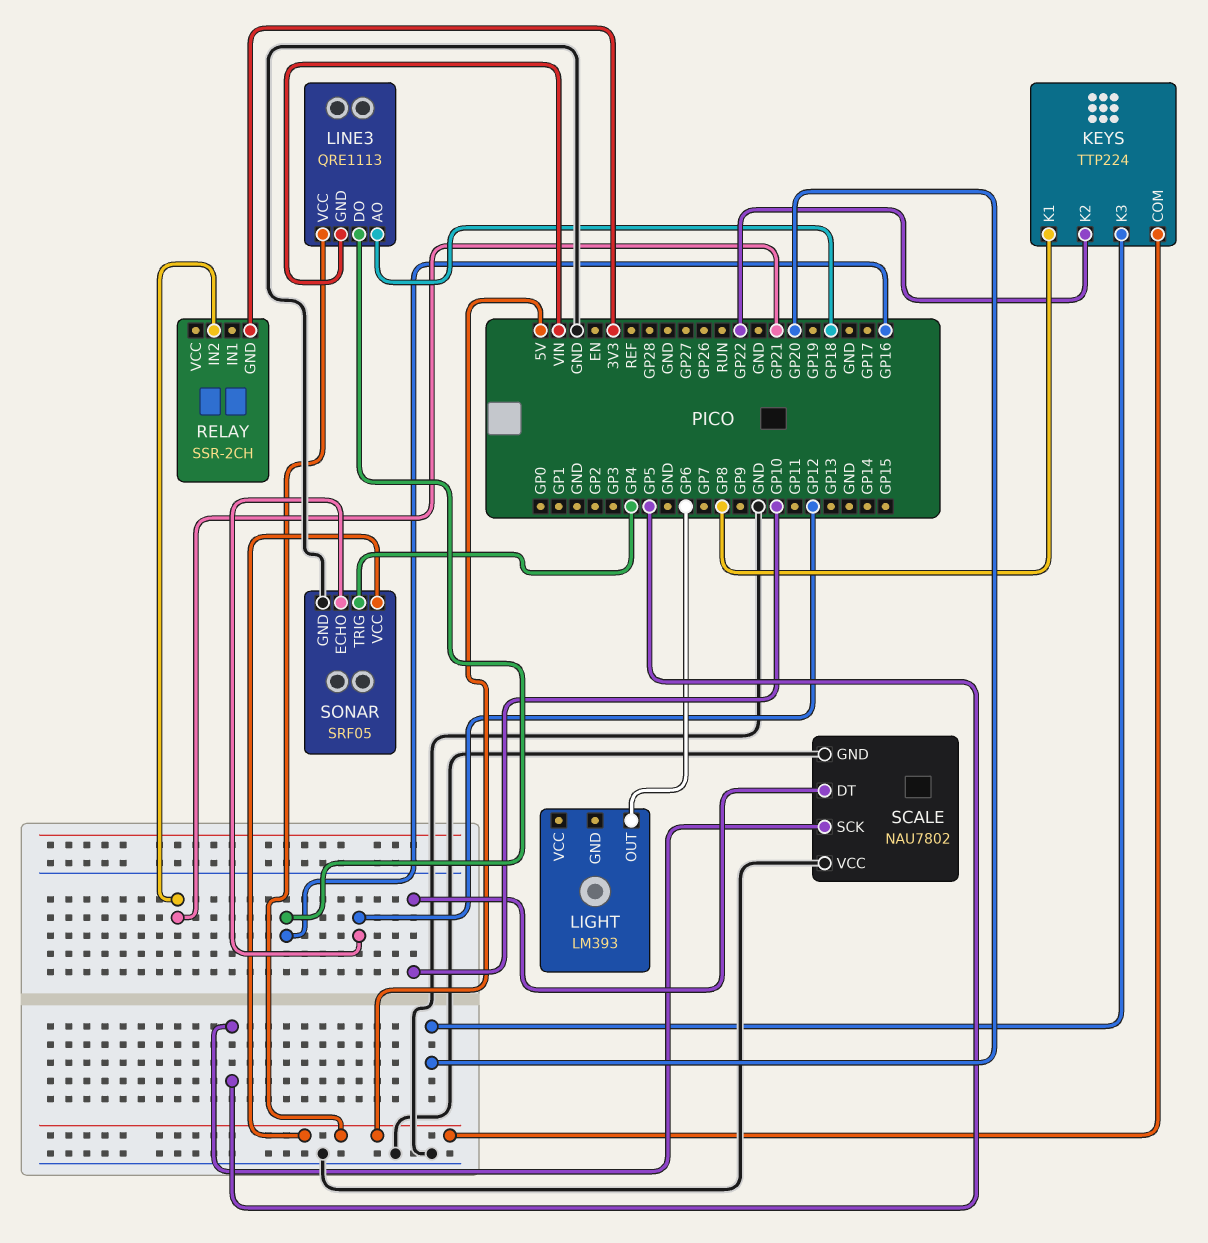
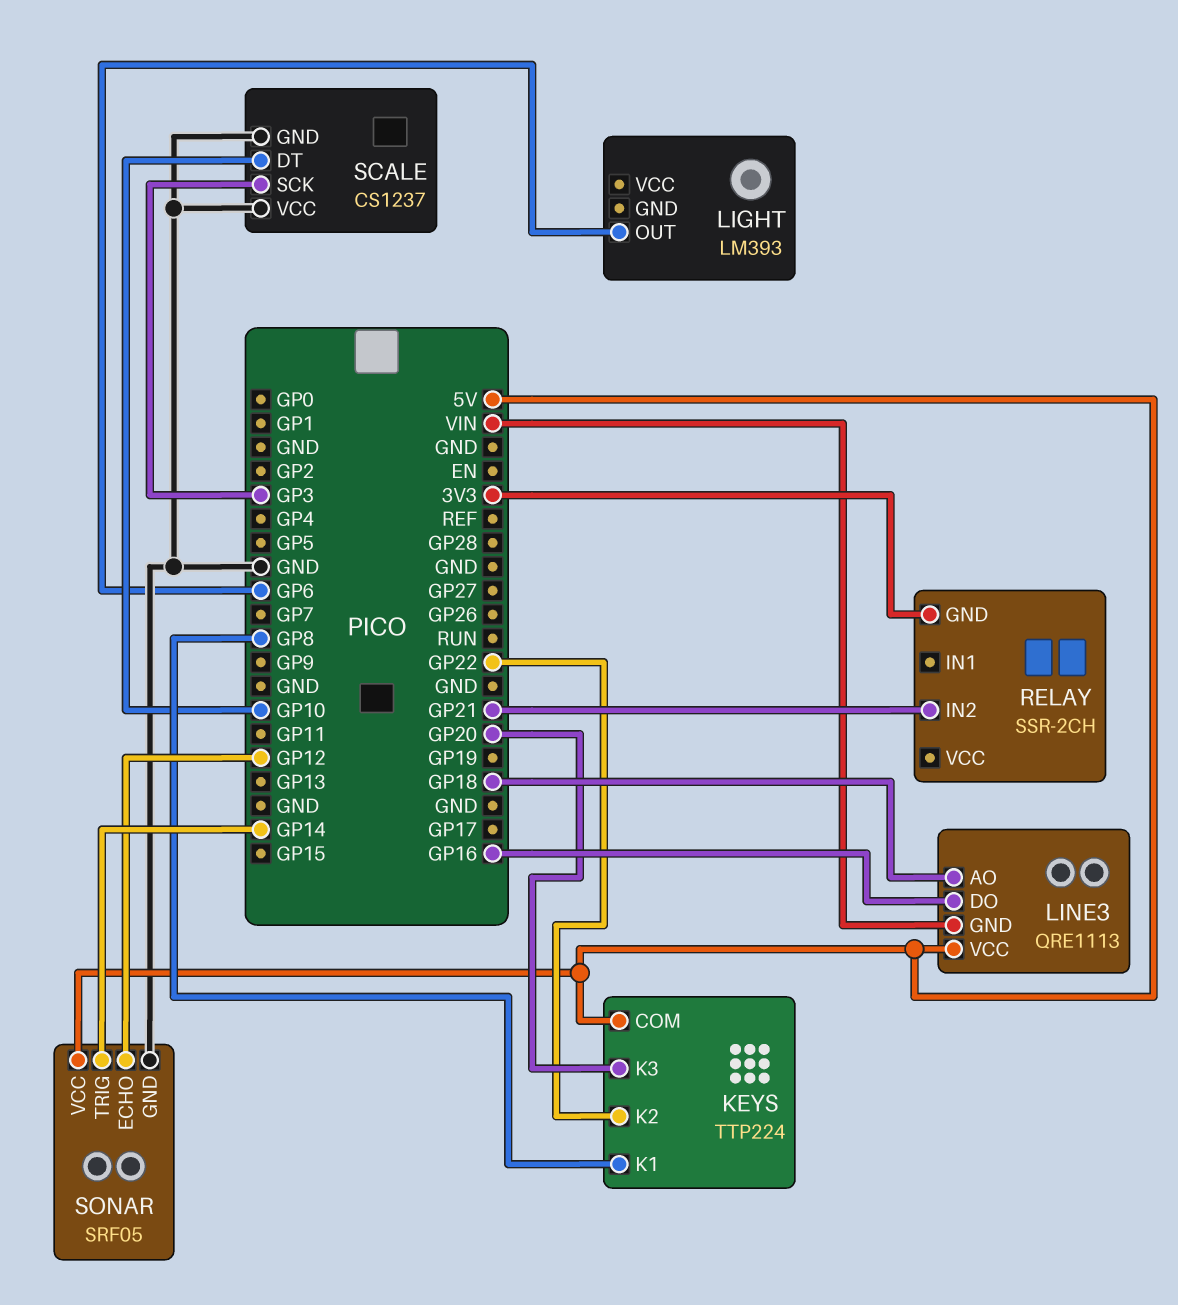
SCALE: NAU7802 -> CS1237
SCALE pin SCK: GP5 -> GP3
SONAR pin TRIG: GP4 -> GP14

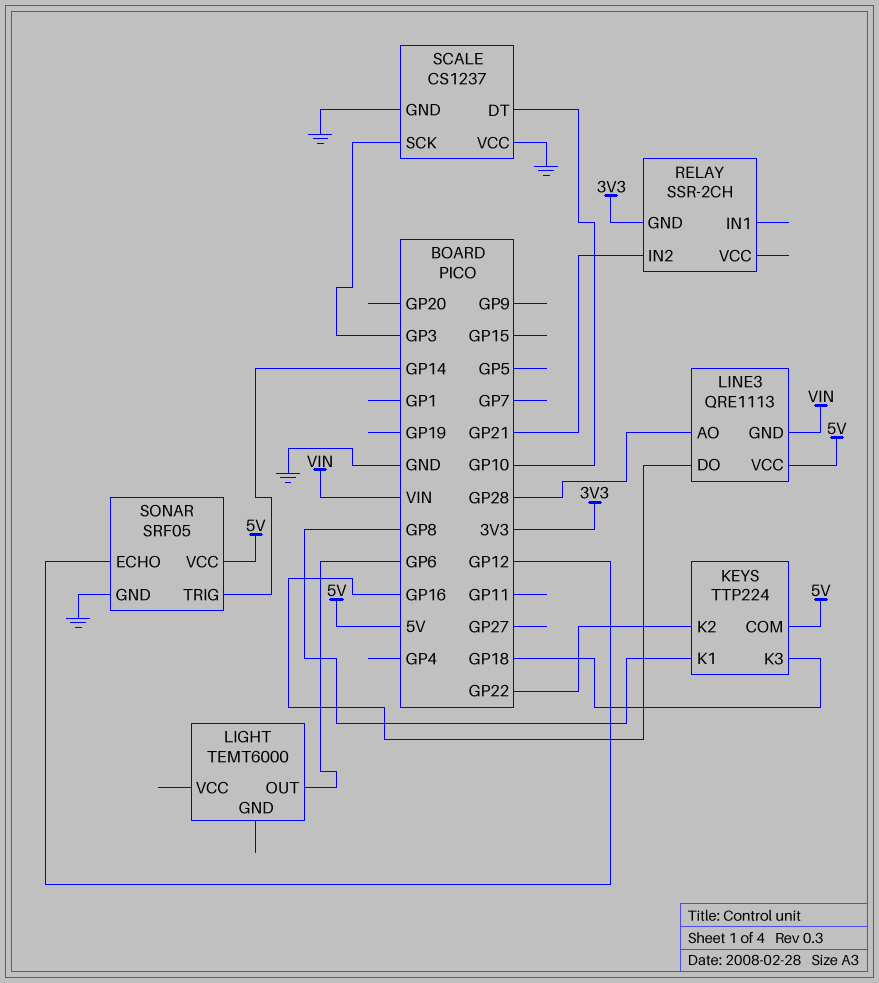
KEYS pin K3: GP20 -> GP18
LIGHT: LM393 -> TEMT6000
LINE3 pin AO: GP18 -> GP28

